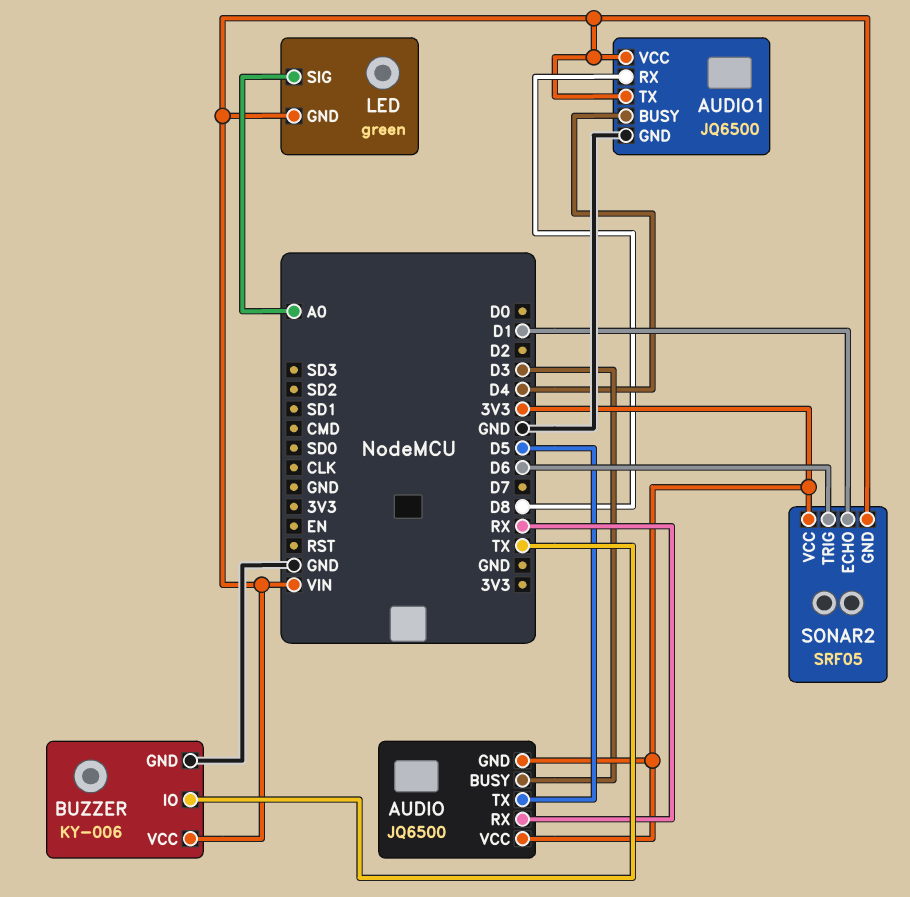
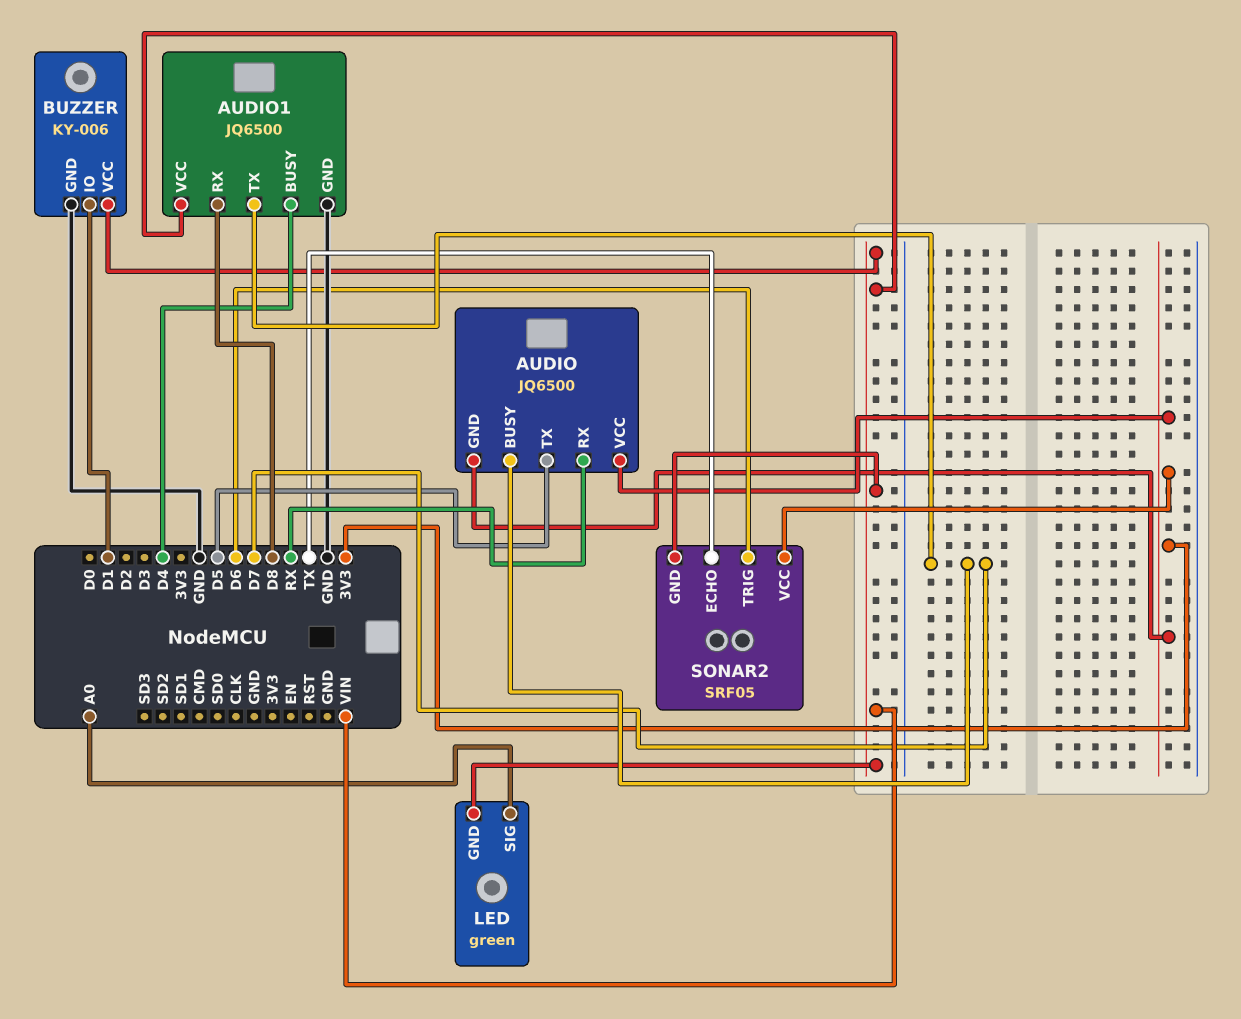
AUDIO pin BUSY: D3 -> D7
AUDIO1 pin TX: VIN -> D7
BUZZER pin IO: TX -> D1
SONAR2 pin ECHO: D1 -> TX

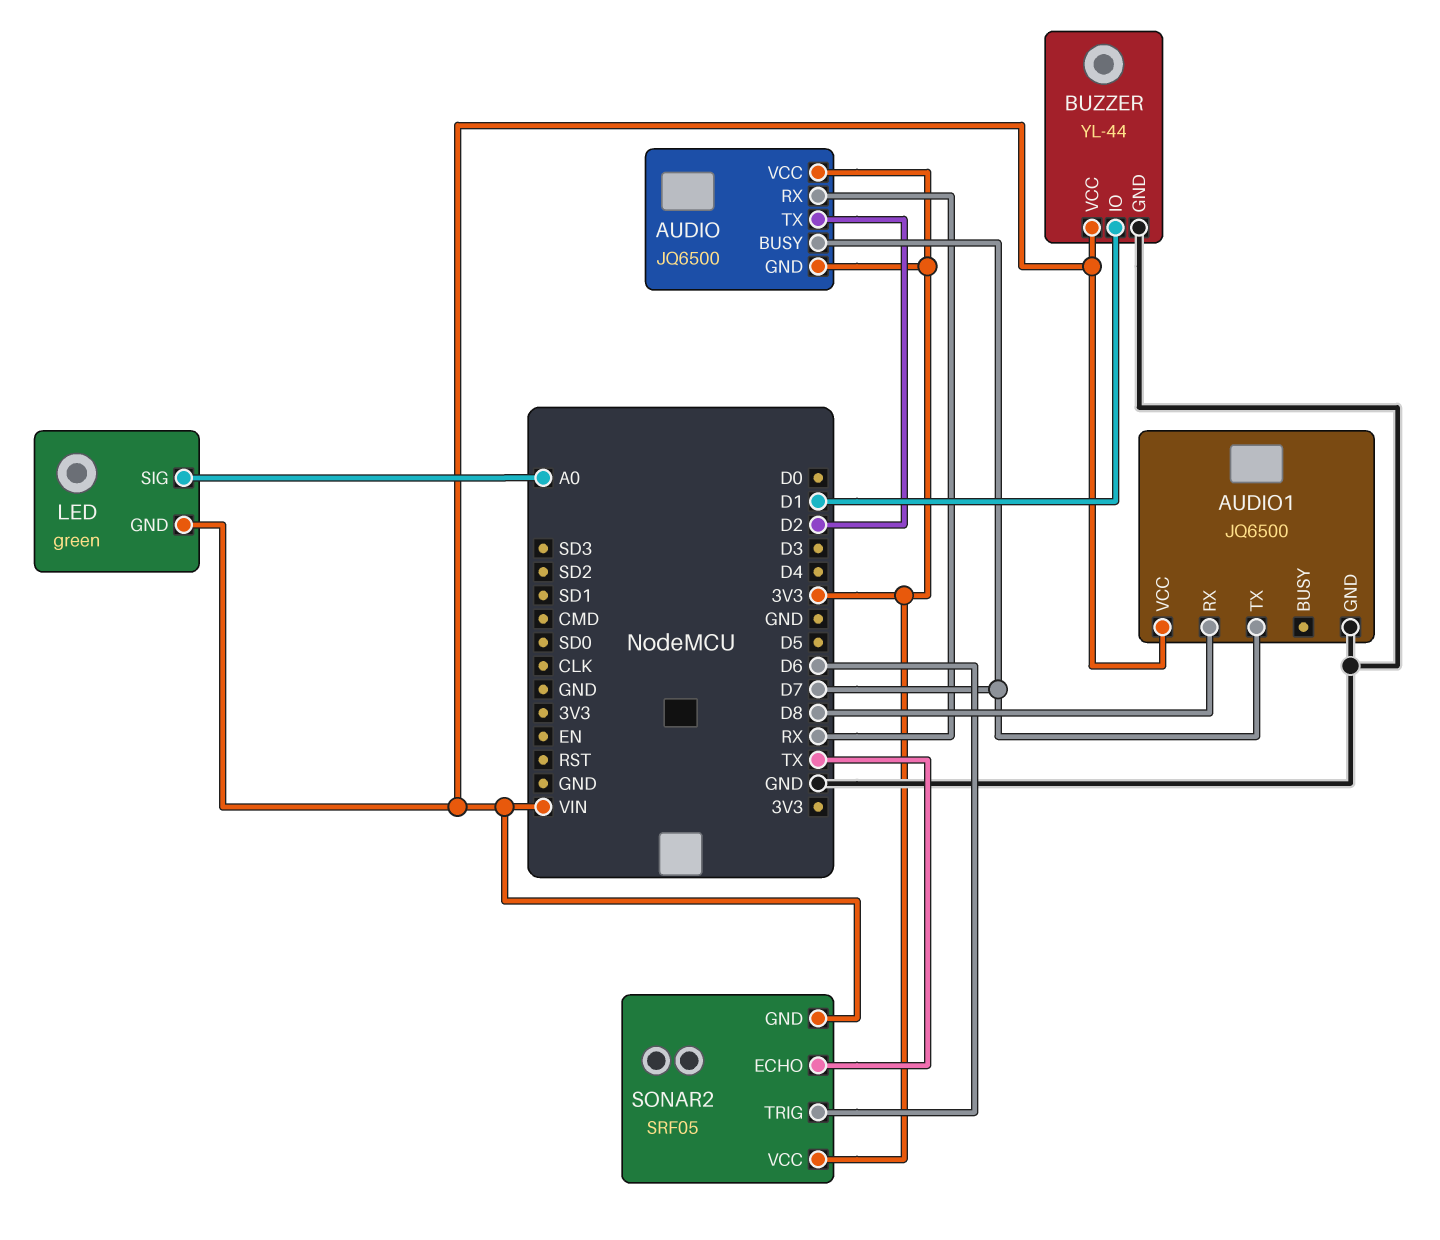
AUDIO pin TX: D5 -> D2
AUDIO1 pin BUSY: D4 -> none
BUZZER: KY-006 -> YL-44

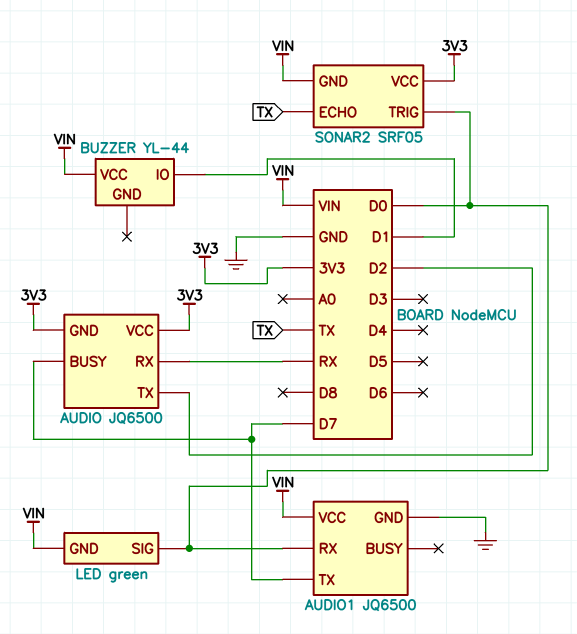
AUDIO1 pin RX: D8 -> D0
BUZZER pin GND: GND -> none
LED pin SIG: A0 -> D0
SONAR2 pin TRIG: D6 -> D0

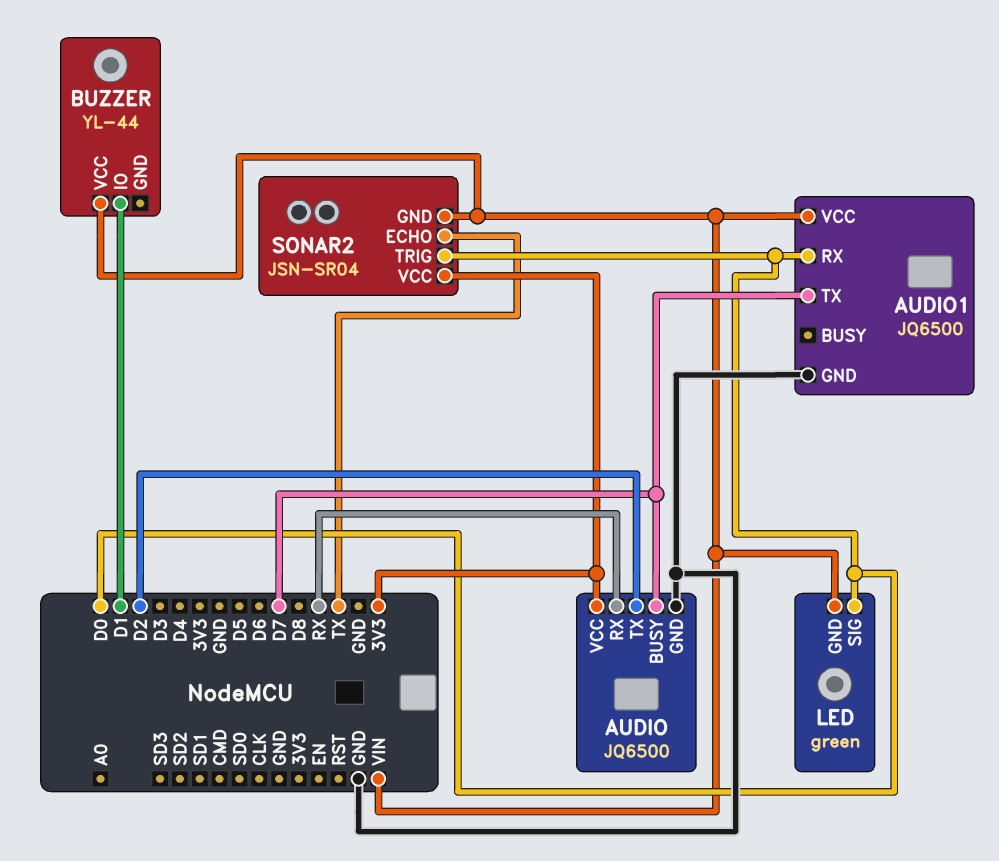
AUDIO pin GND: 3V3 -> GND
SONAR2: SRF05 -> JSN-SR04

